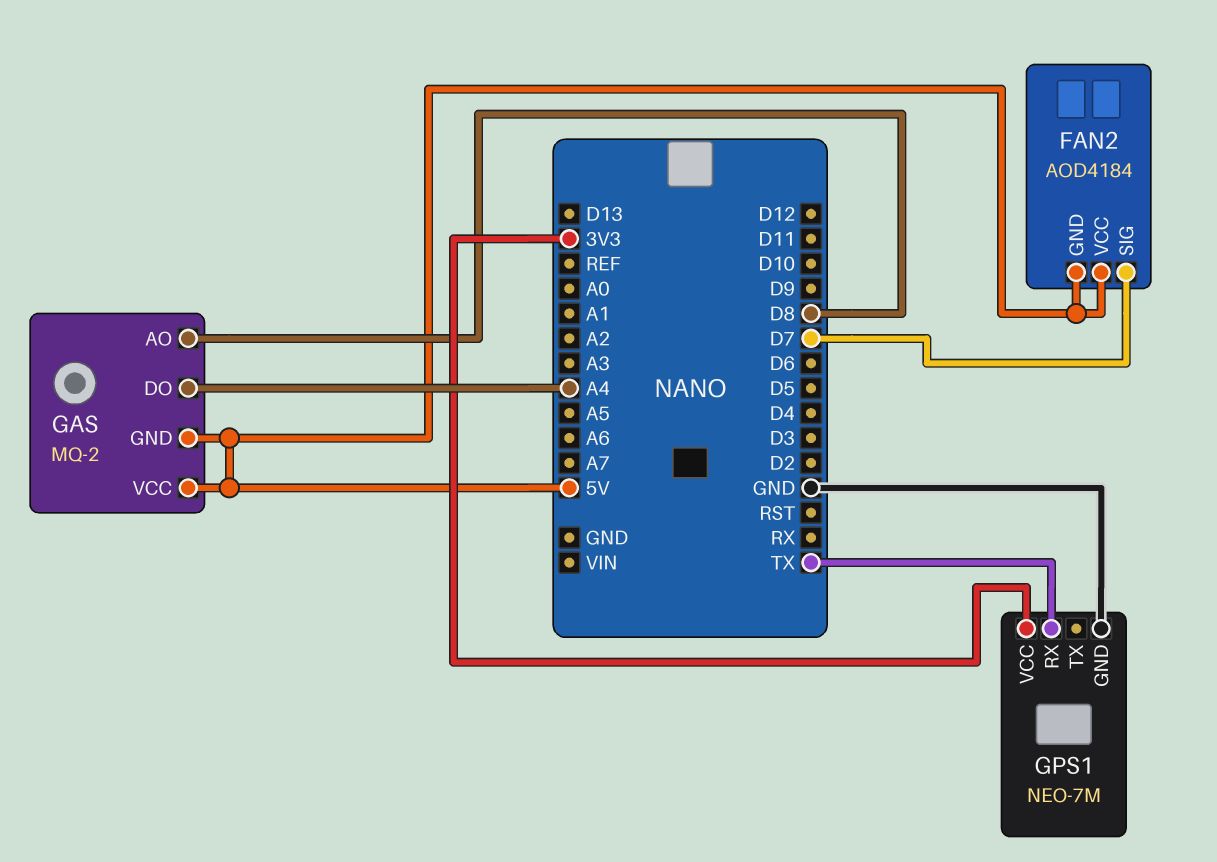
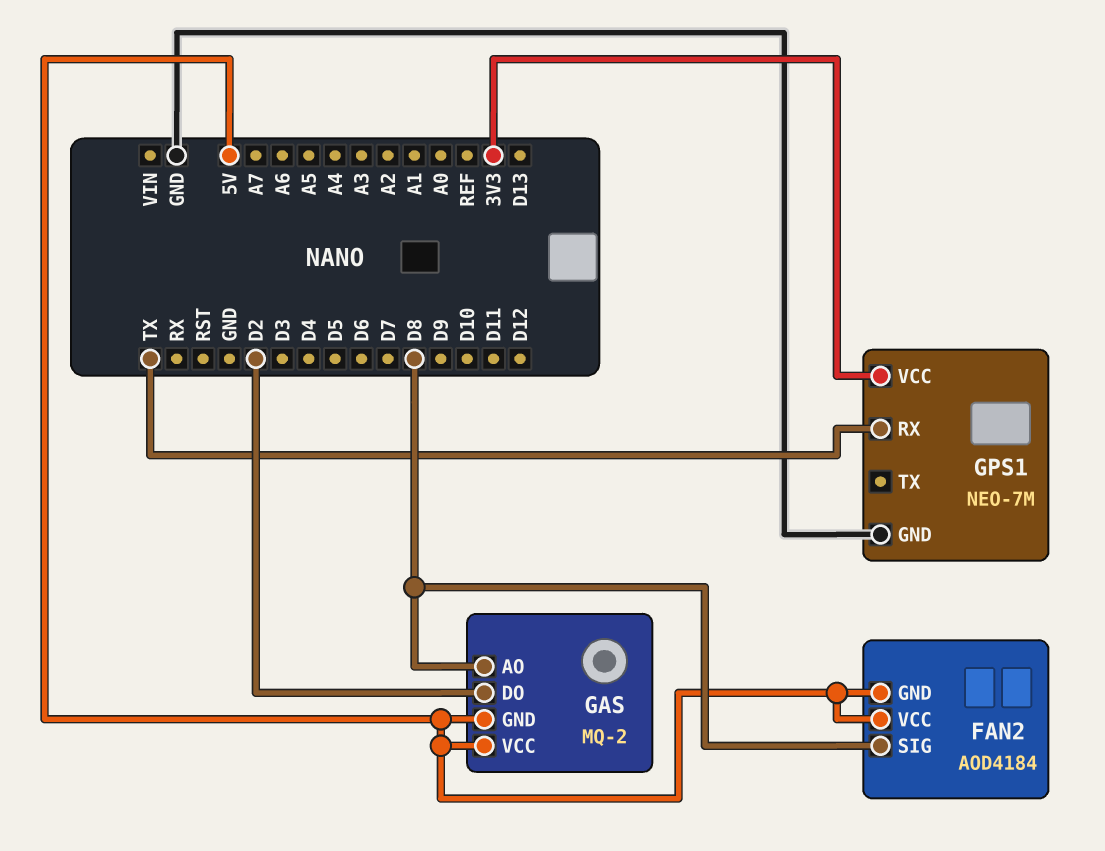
FAN2 pin SIG: D7 -> D8
GAS pin DO: A4 -> D2

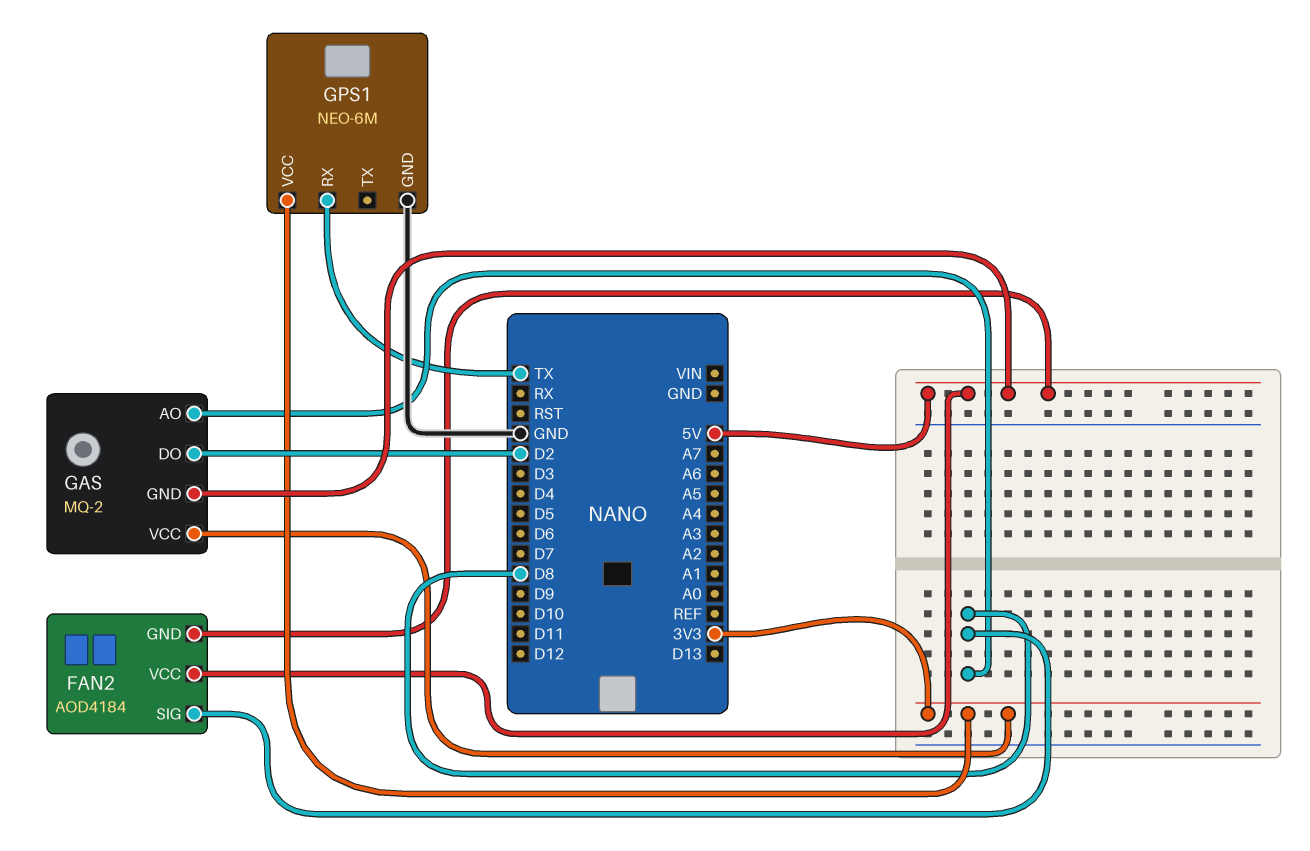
GAS pin VCC: 5V -> 3V3
GPS1: NEO-7M -> NEO-6M

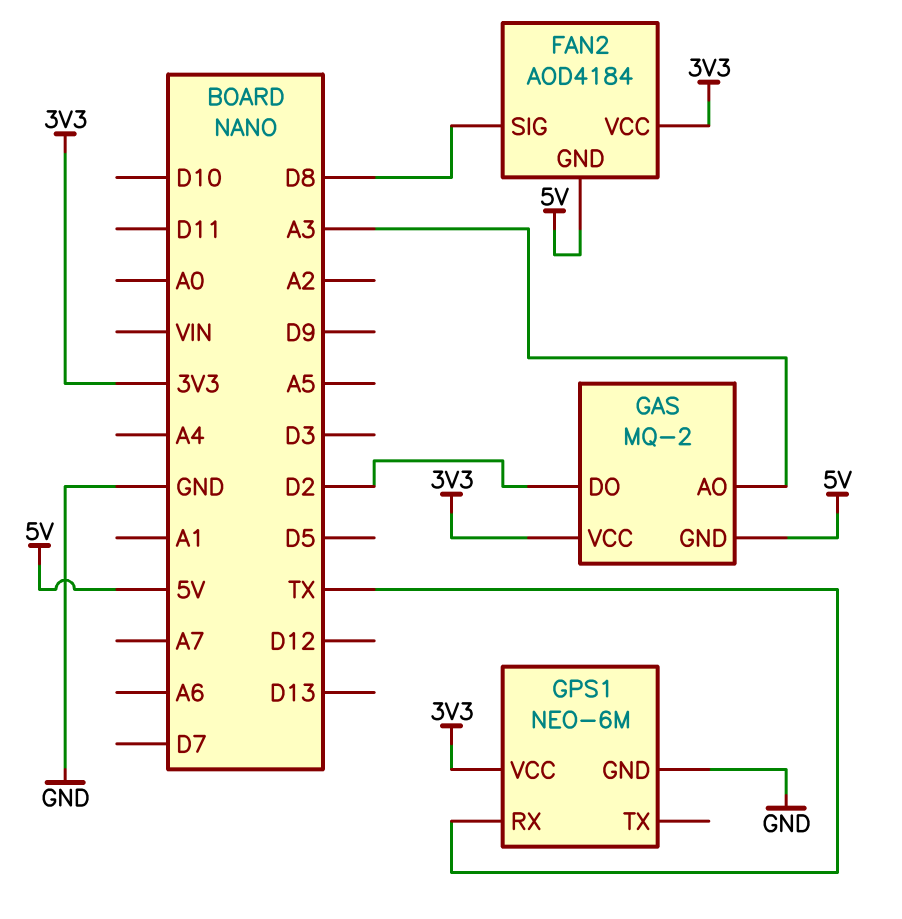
FAN2 pin VCC: 5V -> 3V3
GAS pin AO: D8 -> A3

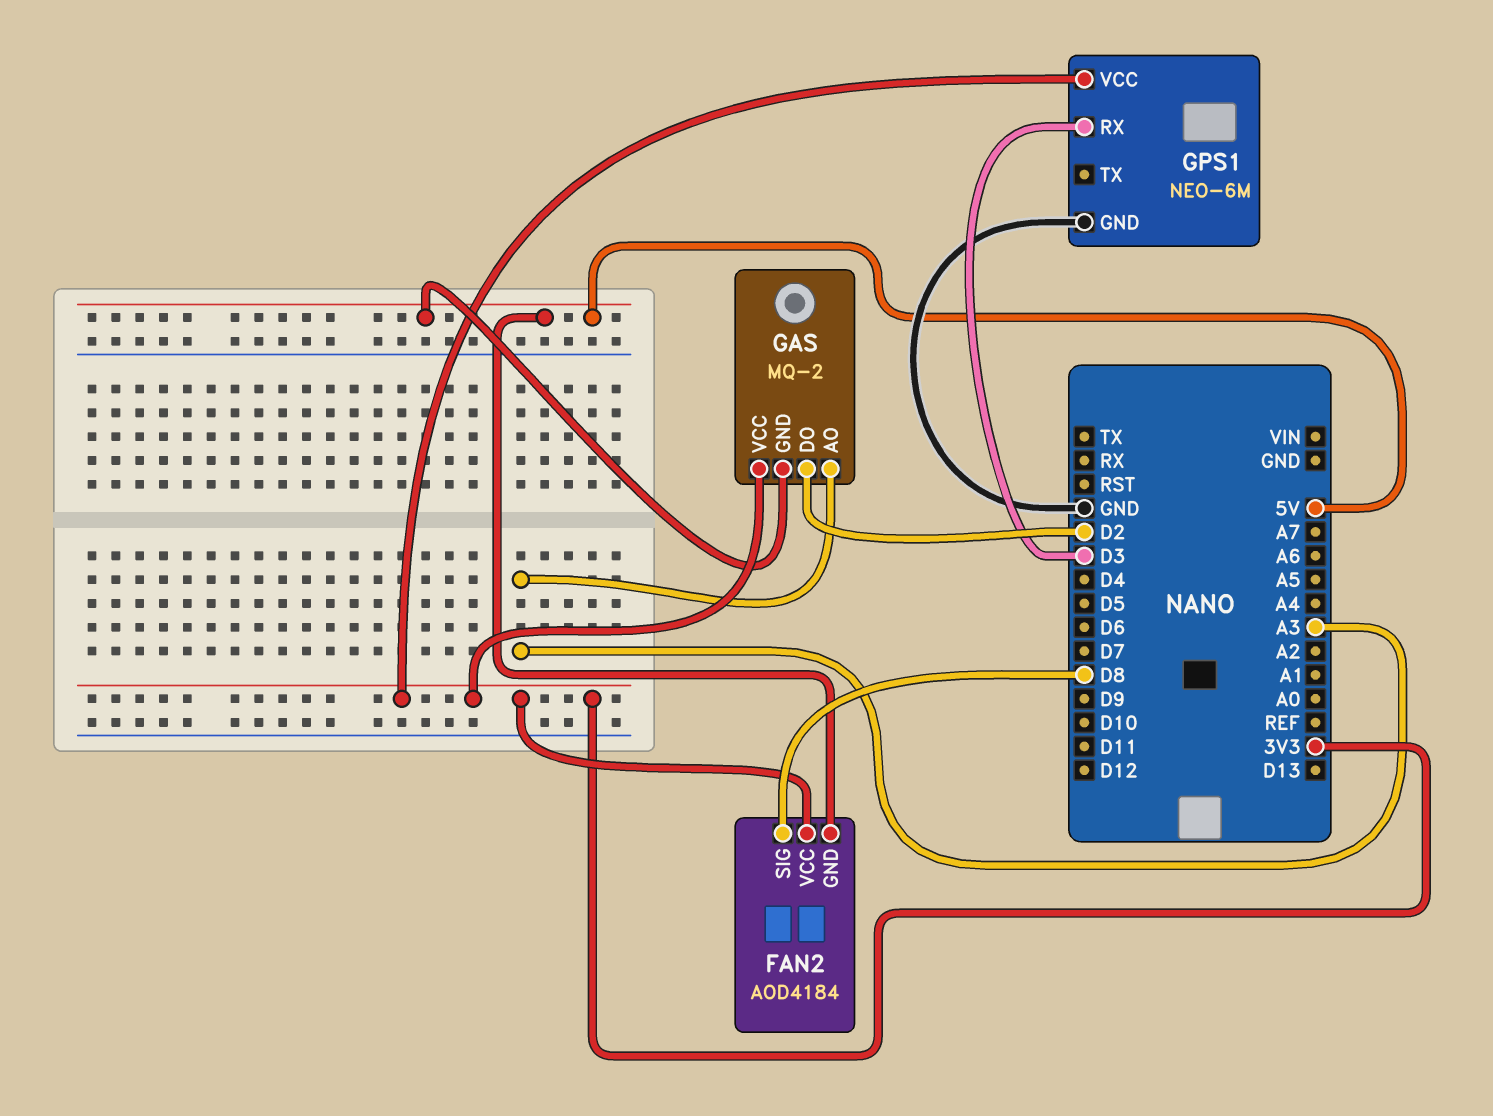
GPS1 pin RX: TX -> D3

